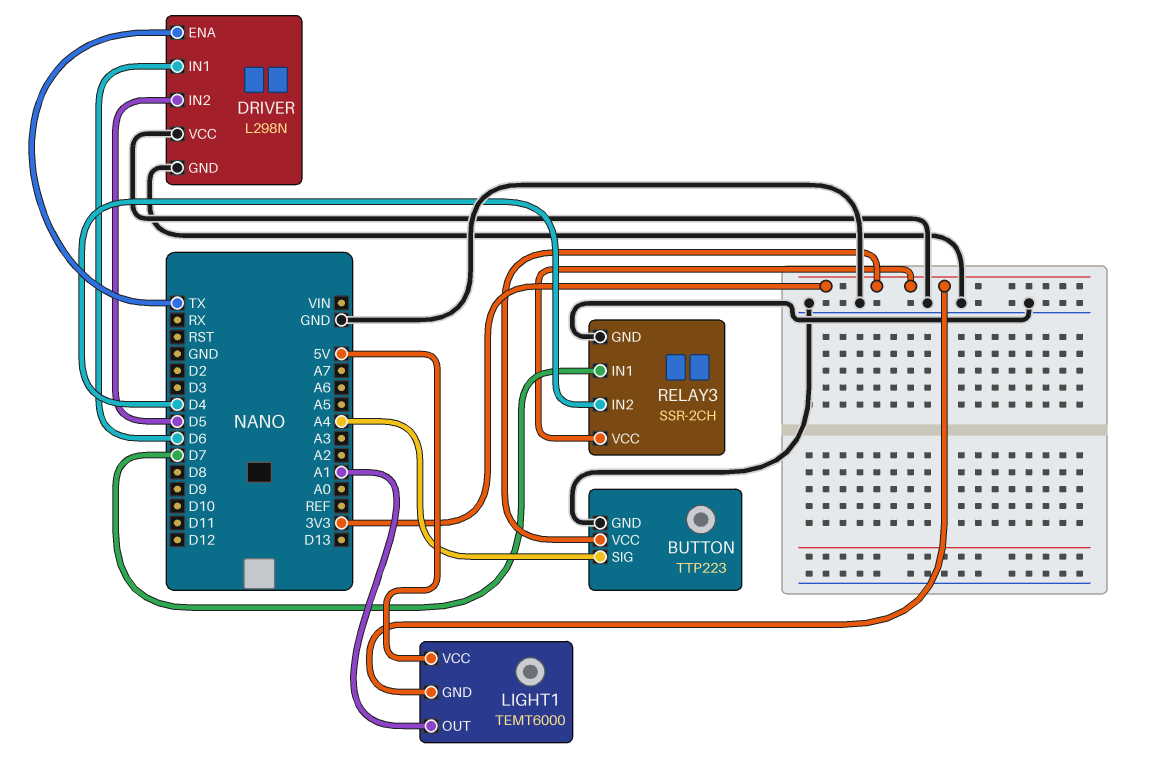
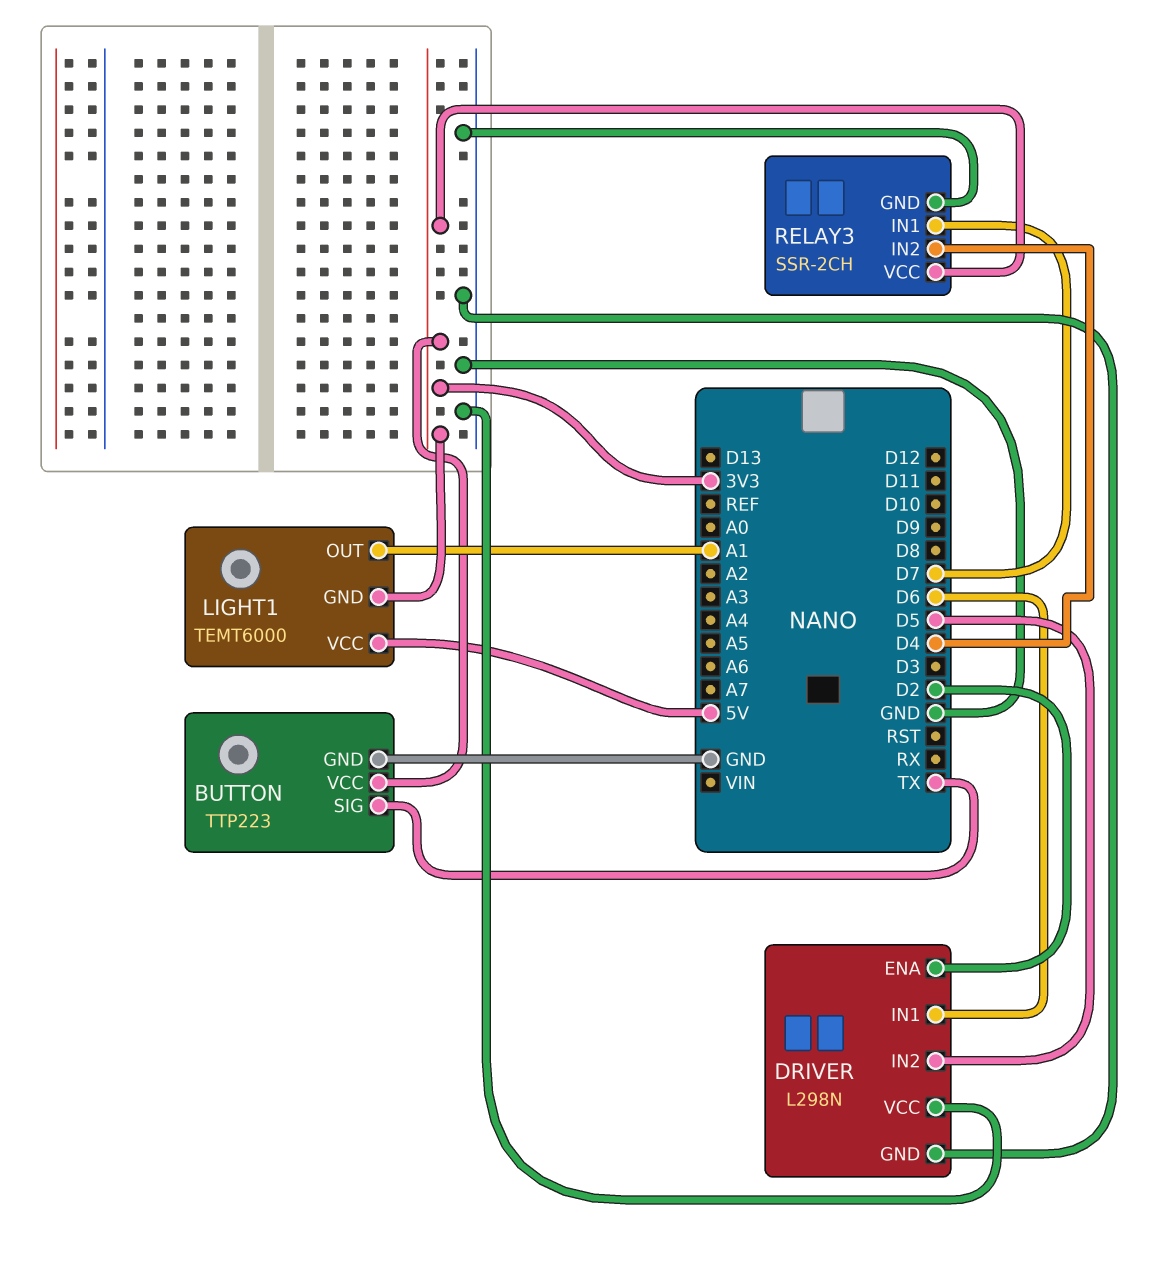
BUTTON pin SIG: A4 -> TX
DRIVER pin ENA: TX -> D2

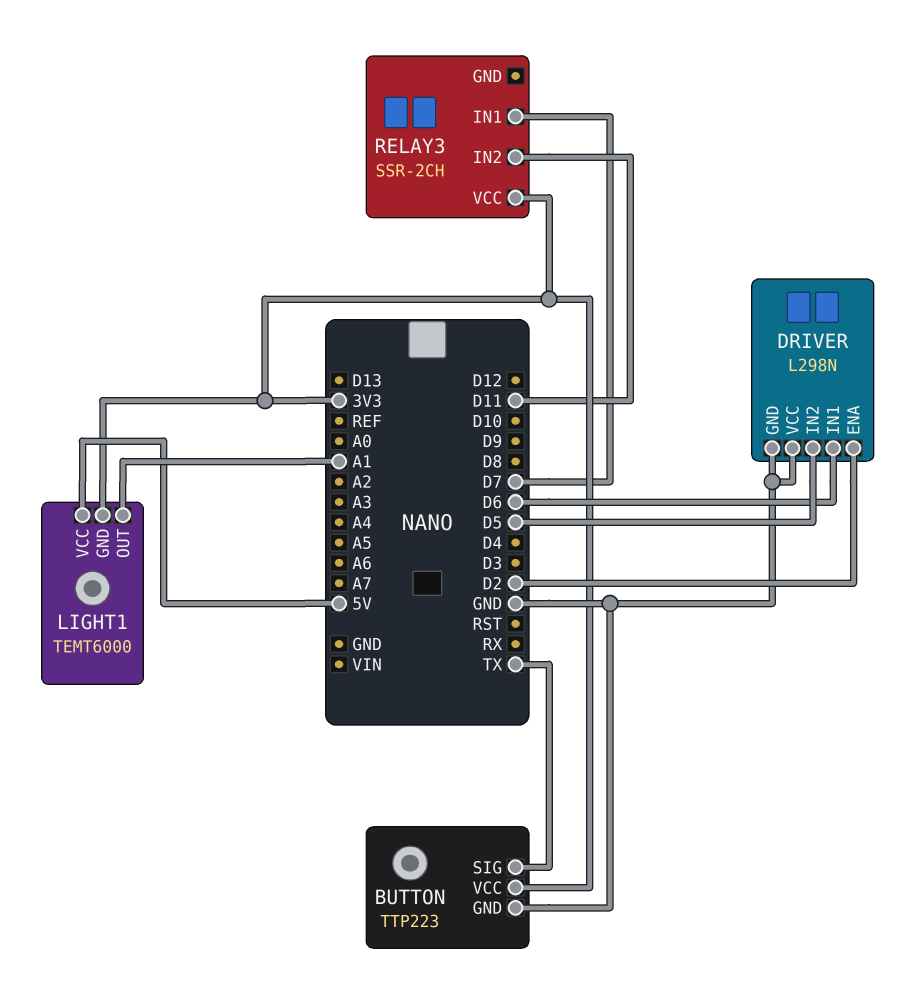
RELAY3 pin GND: GND -> none
RELAY3 pin IN2: D4 -> D11

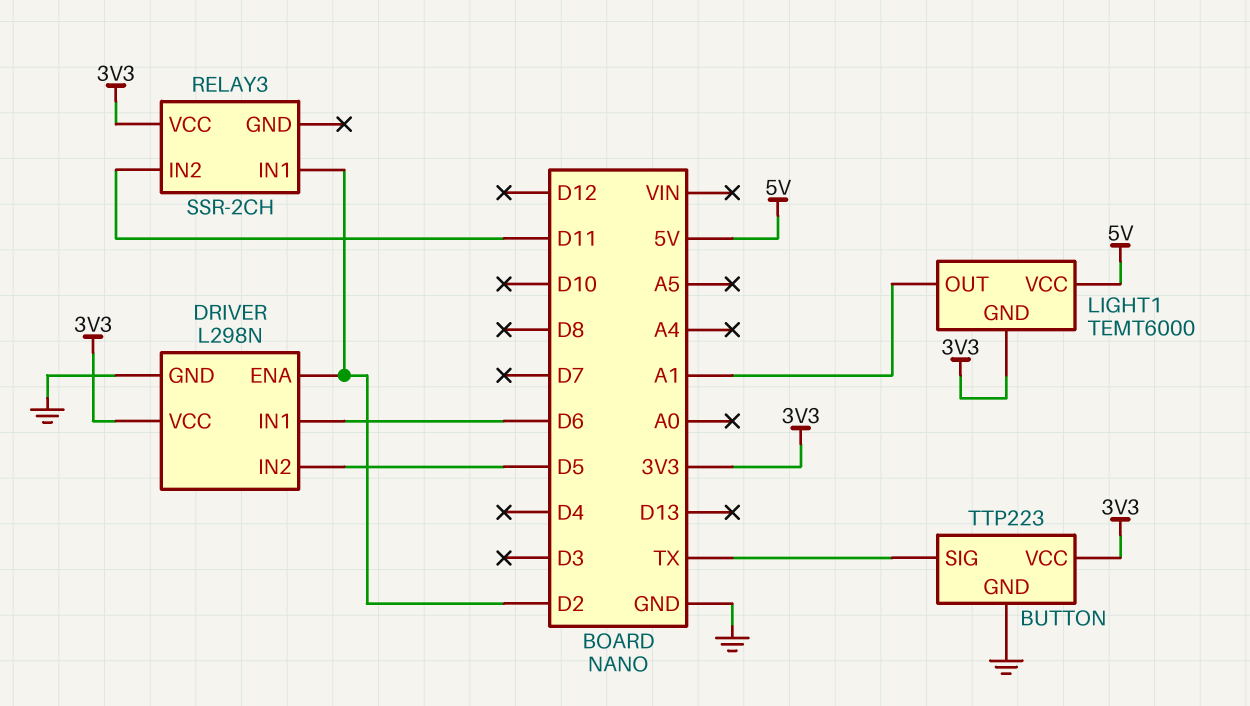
DRIVER pin VCC: GND -> 3V3
RELAY3 pin IN1: D7 -> D2

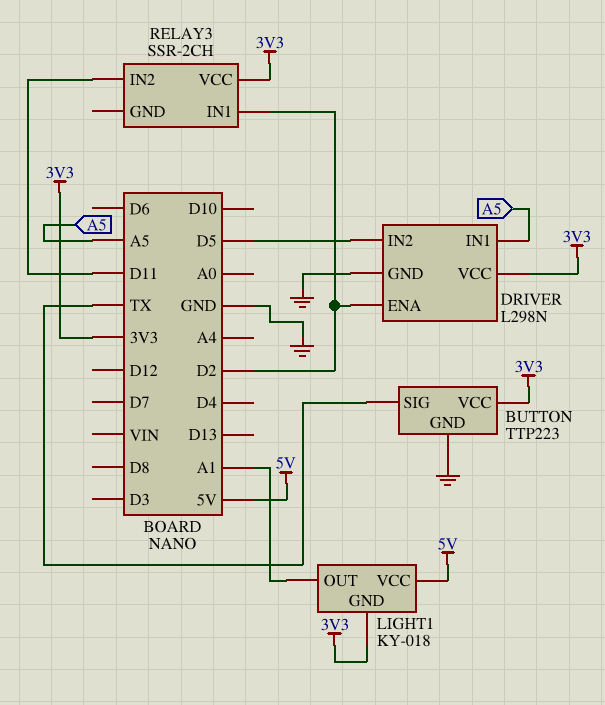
DRIVER pin IN1: D6 -> A5
LIGHT1: TEMT6000 -> KY-018

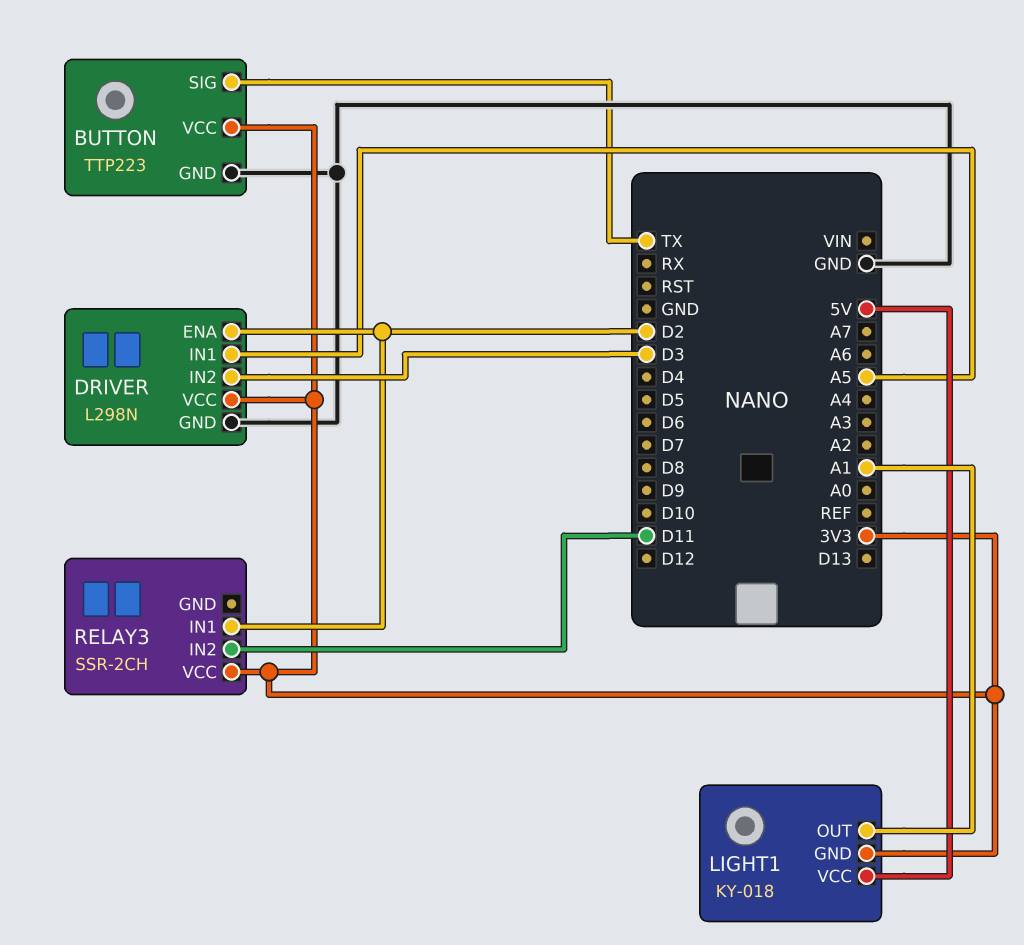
DRIVER pin IN2: D5 -> D3

